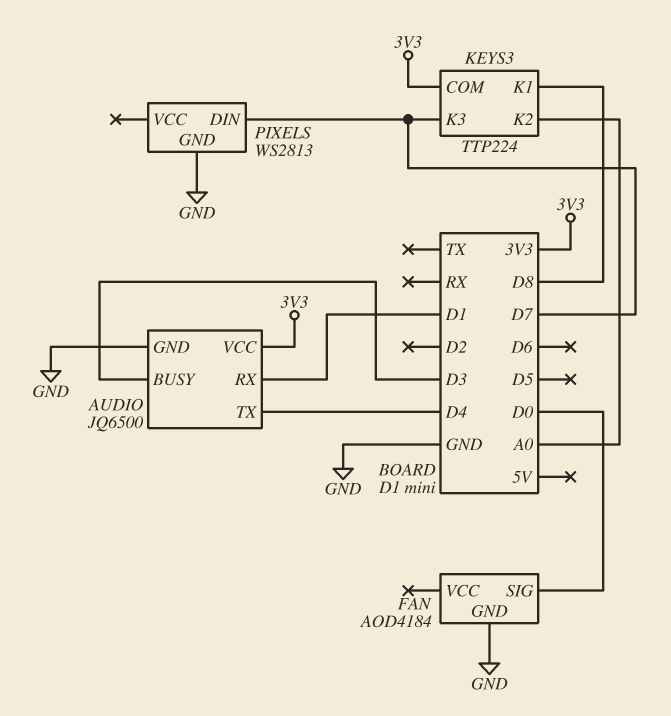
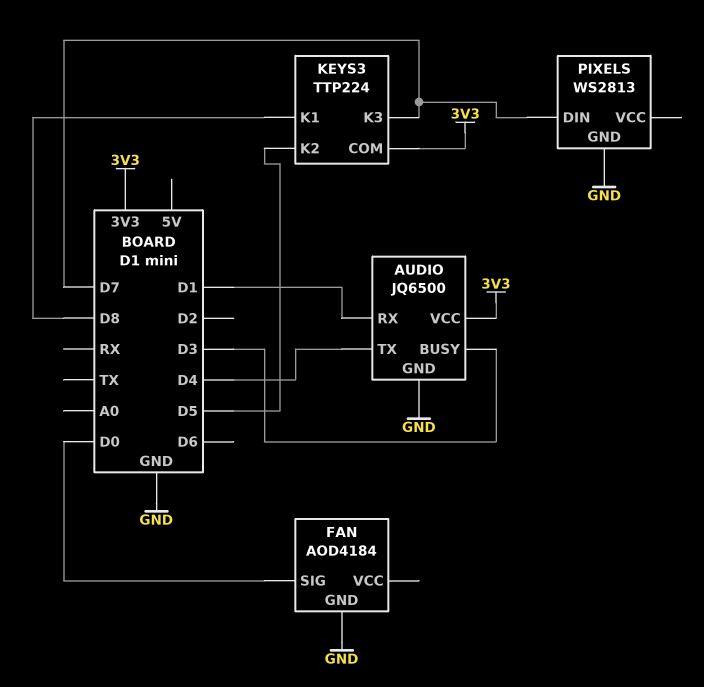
KEYS3 pin K2: A0 -> D5

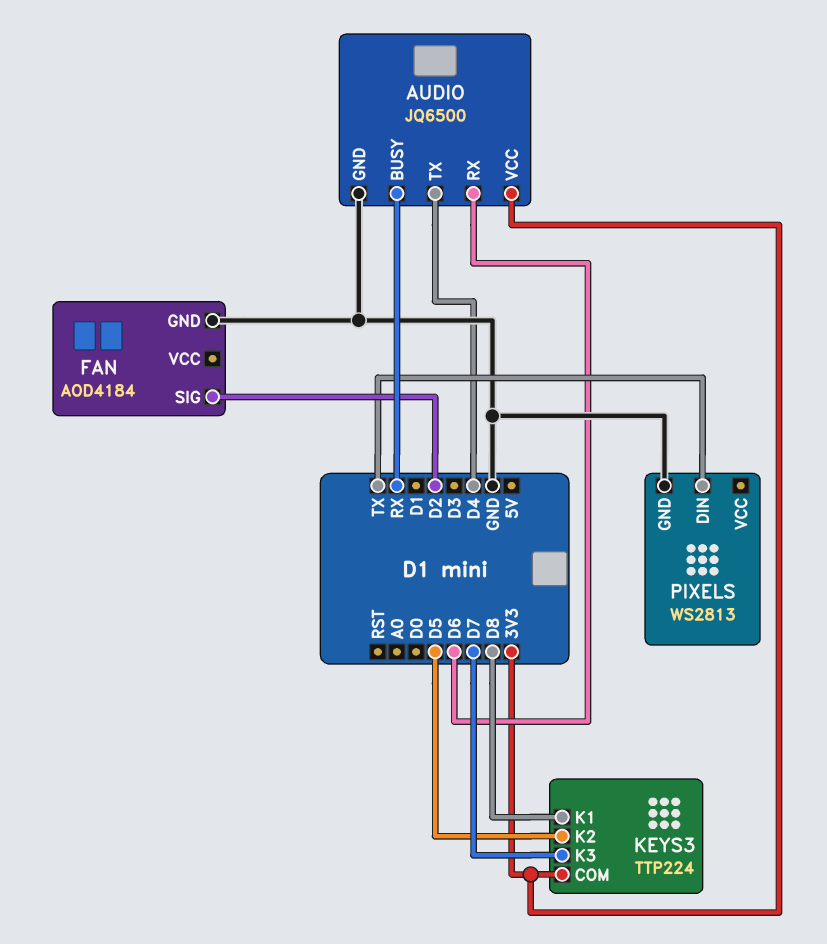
AUDIO pin BUSY: D3 -> RX
AUDIO pin RX: D1 -> D6
FAN pin SIG: D0 -> D2
PIXELS pin DIN: D7 -> TX

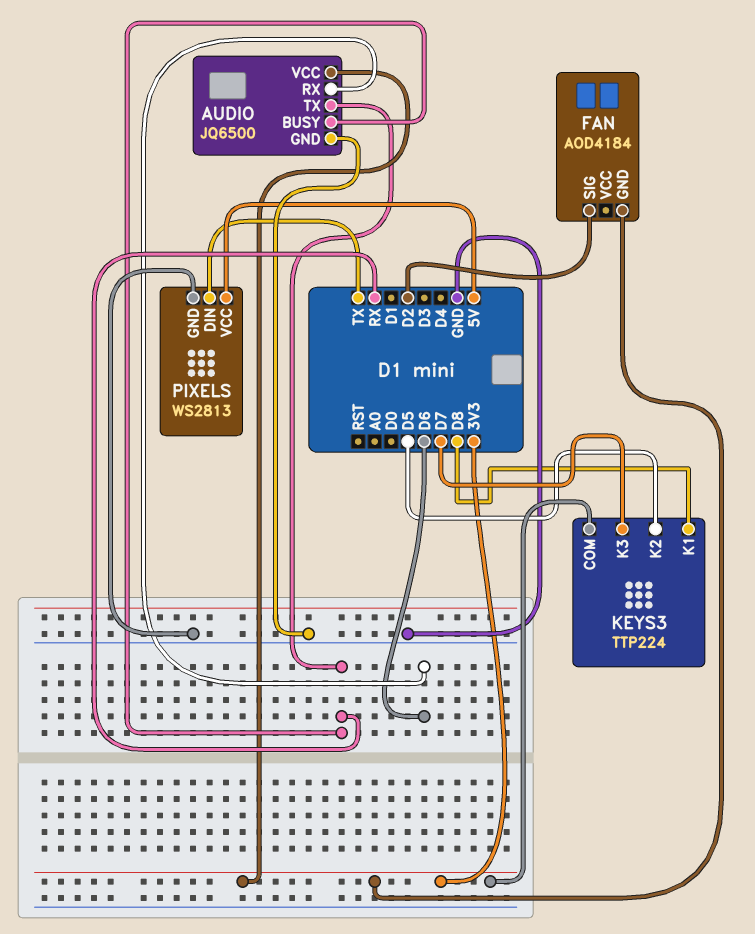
AUDIO pin TX: D4 -> RX
FAN pin GND: GND -> 3V3
PIXELS pin VCC: none -> 5V

